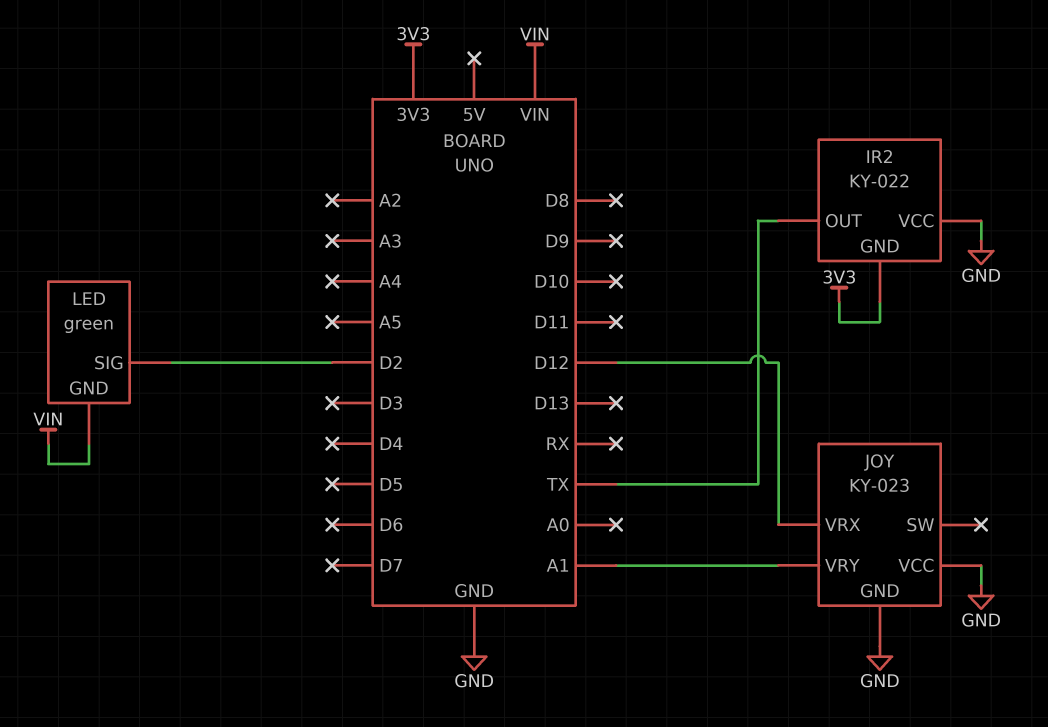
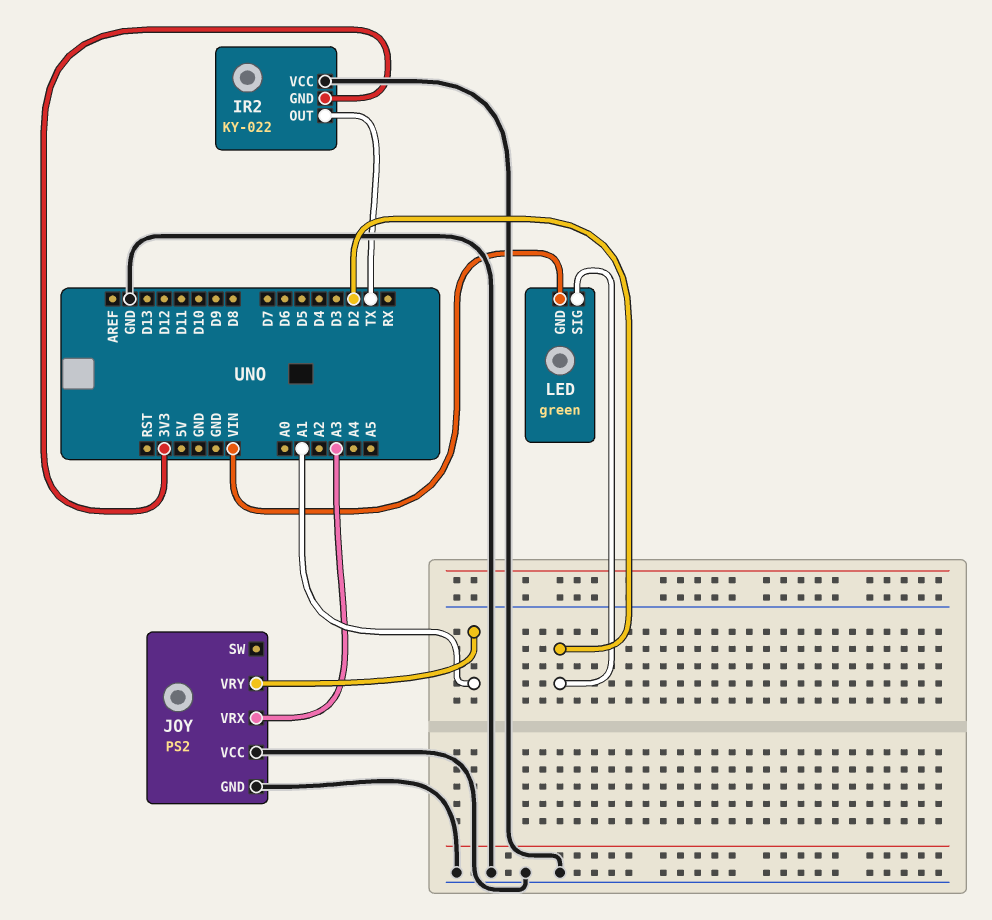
JOY: KY-023 -> PS2
JOY pin VRX: D12 -> A3

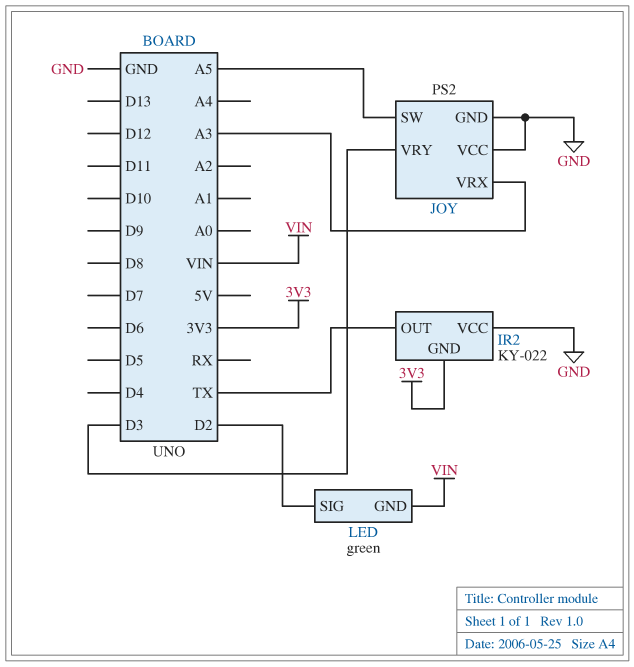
JOY pin SW: none -> A5
JOY pin VRY: A1 -> D3

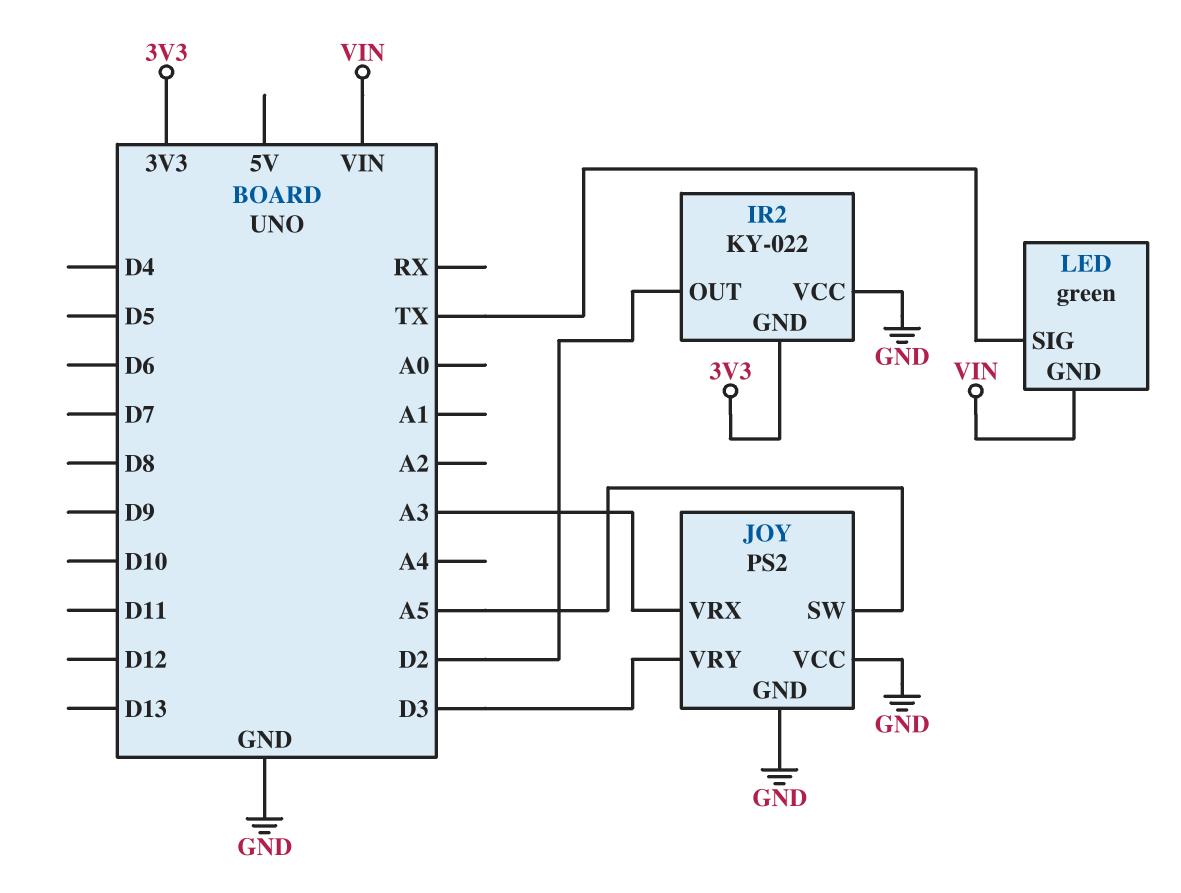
IR2 pin OUT: TX -> D2
LED pin SIG: D2 -> TX

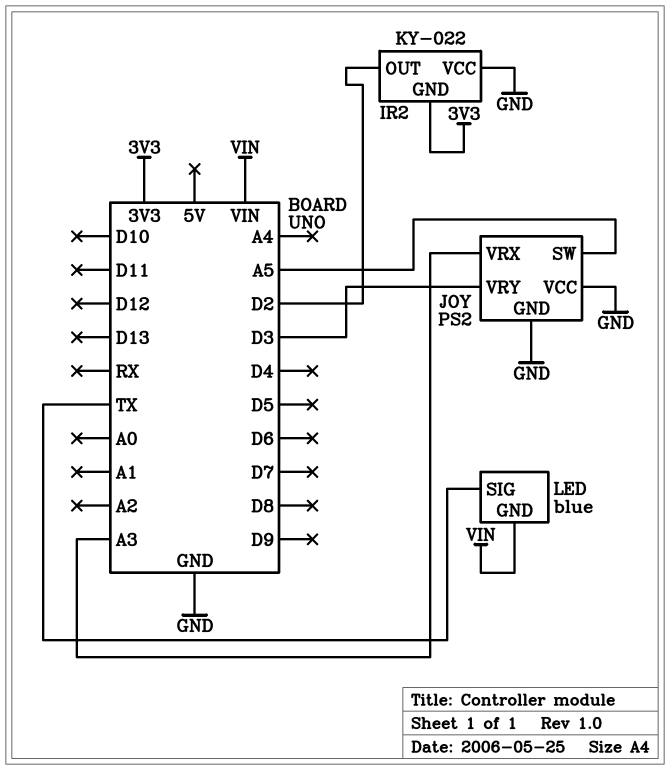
LED: green -> blue

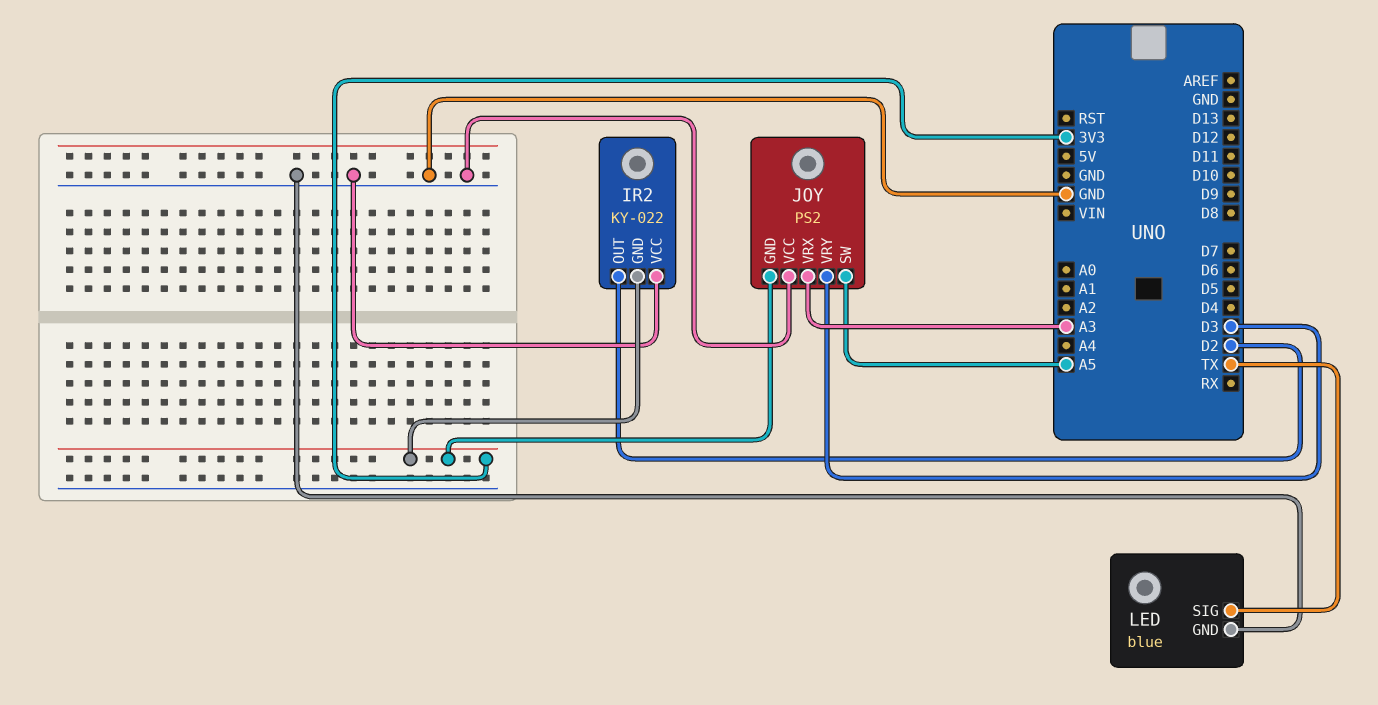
JOY pin GND: GND -> 3V3
LED pin GND: VIN -> GND

